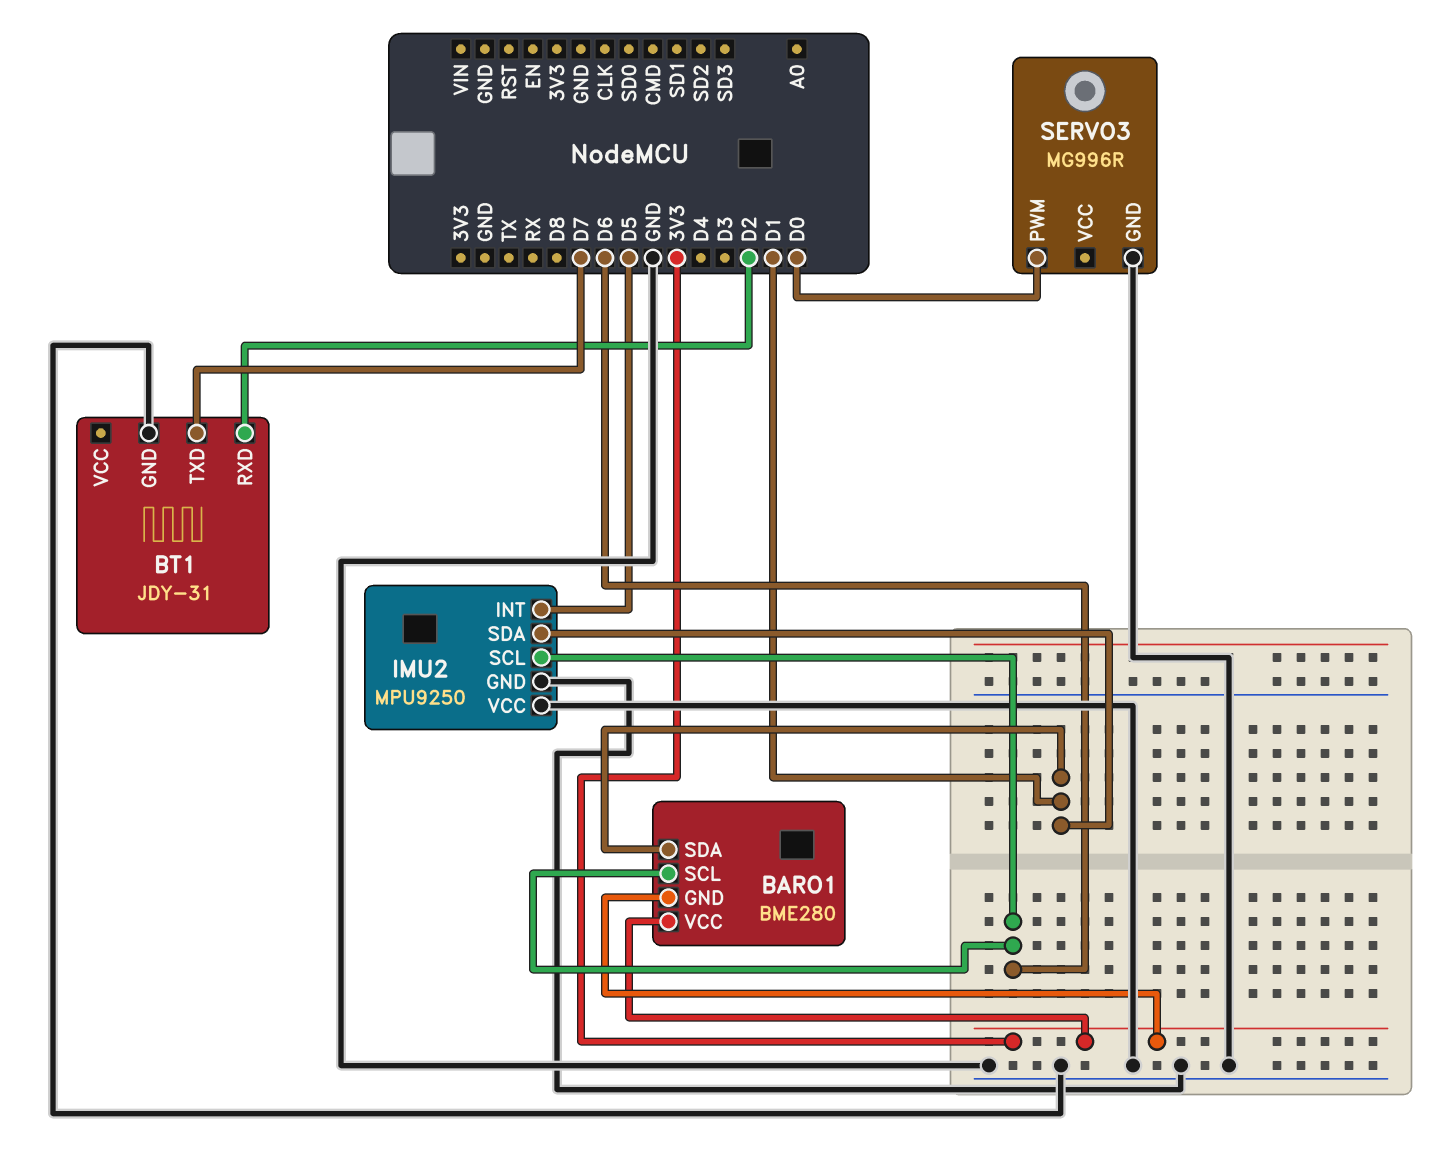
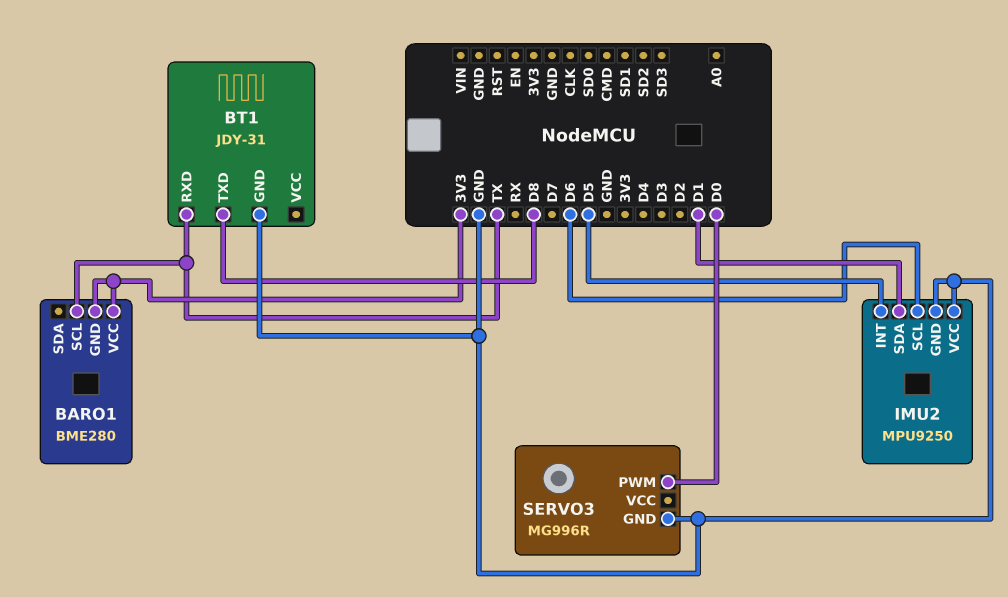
BARO1 pin SCL: D6 -> TX
BARO1 pin SDA: D1 -> none
BT1 pin RXD: D2 -> TX
BT1 pin TXD: D7 -> D8

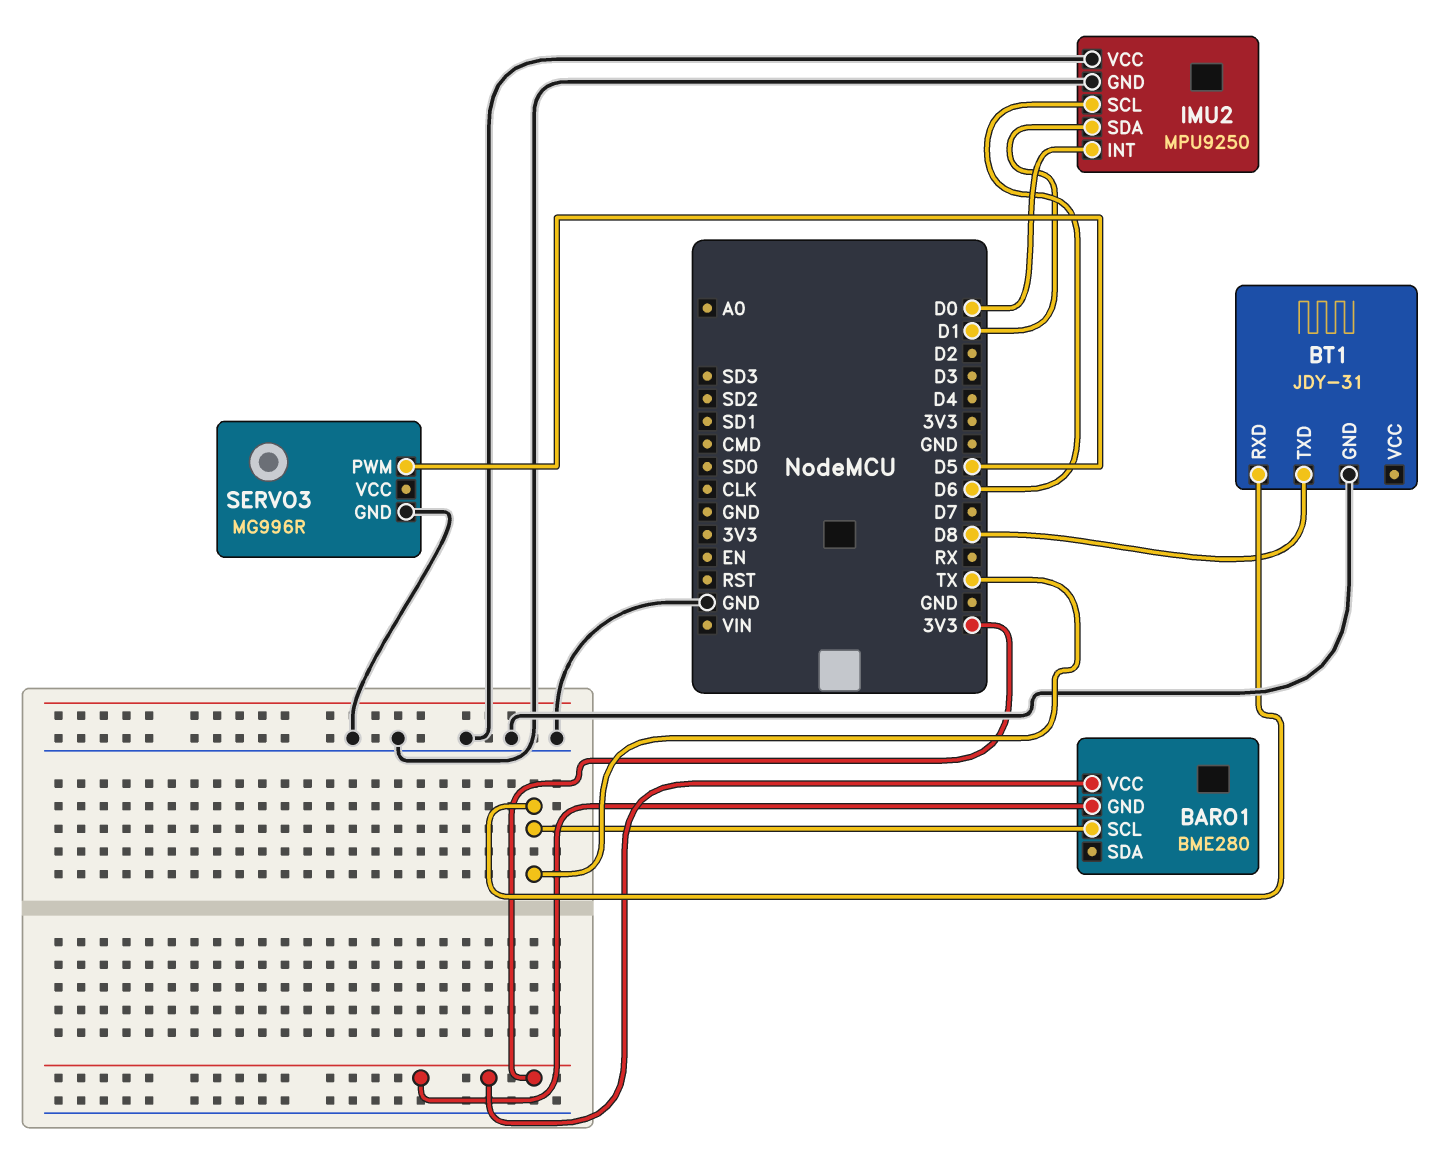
IMU2 pin INT: D5 -> D0
SERVO3 pin PWM: D0 -> D5

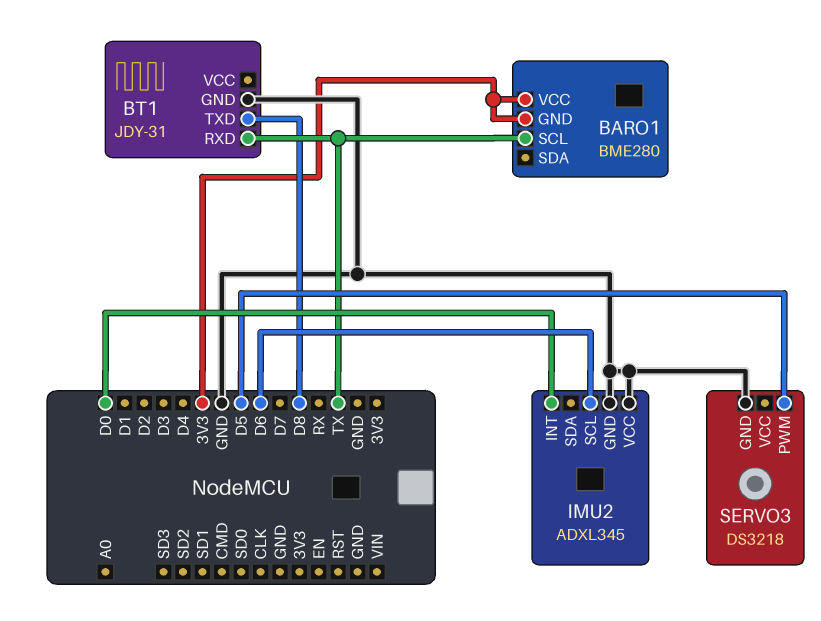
IMU2: MPU9250 -> ADXL345
IMU2 pin SDA: D1 -> none
SERVO3: MG996R -> DS3218

